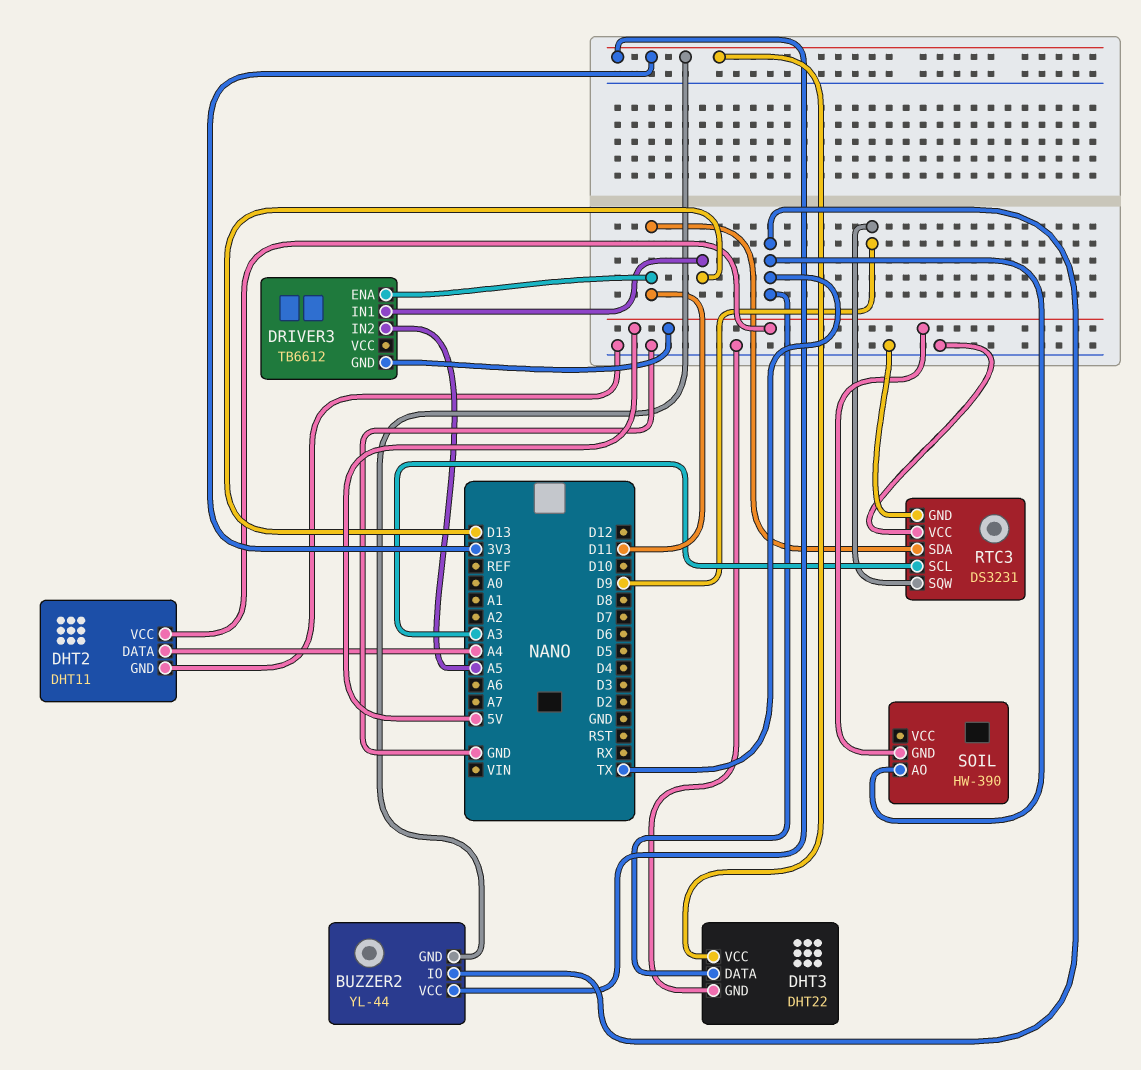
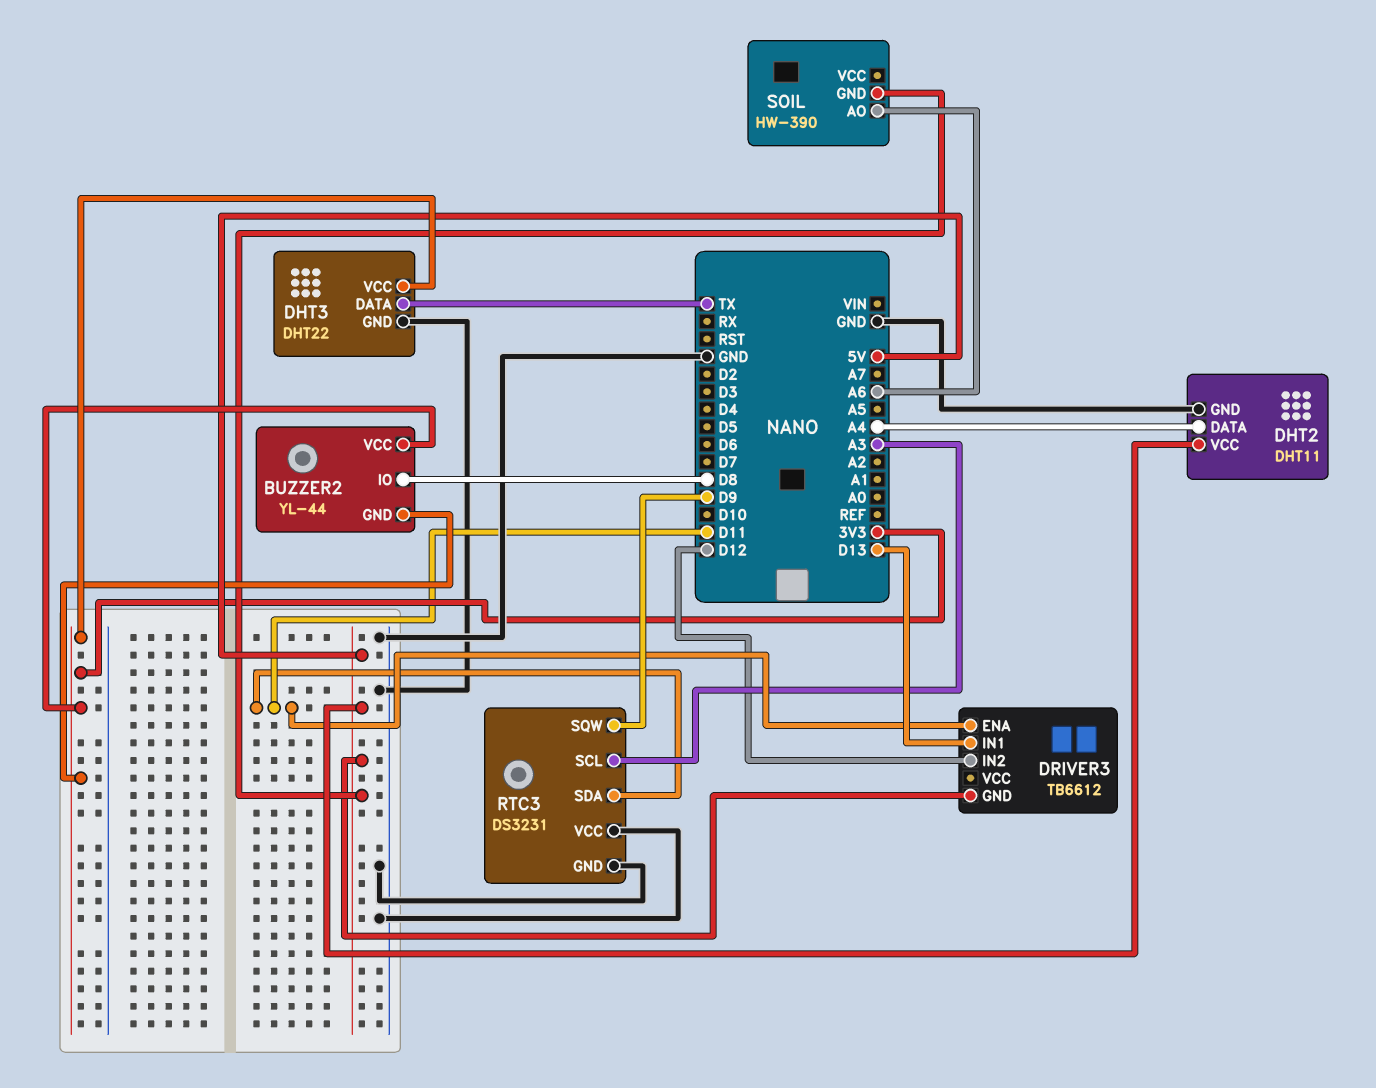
BUZZER2 pin IO: TX -> D8
DRIVER3 pin IN2: A5 -> D12
SOIL pin AO: TX -> A6

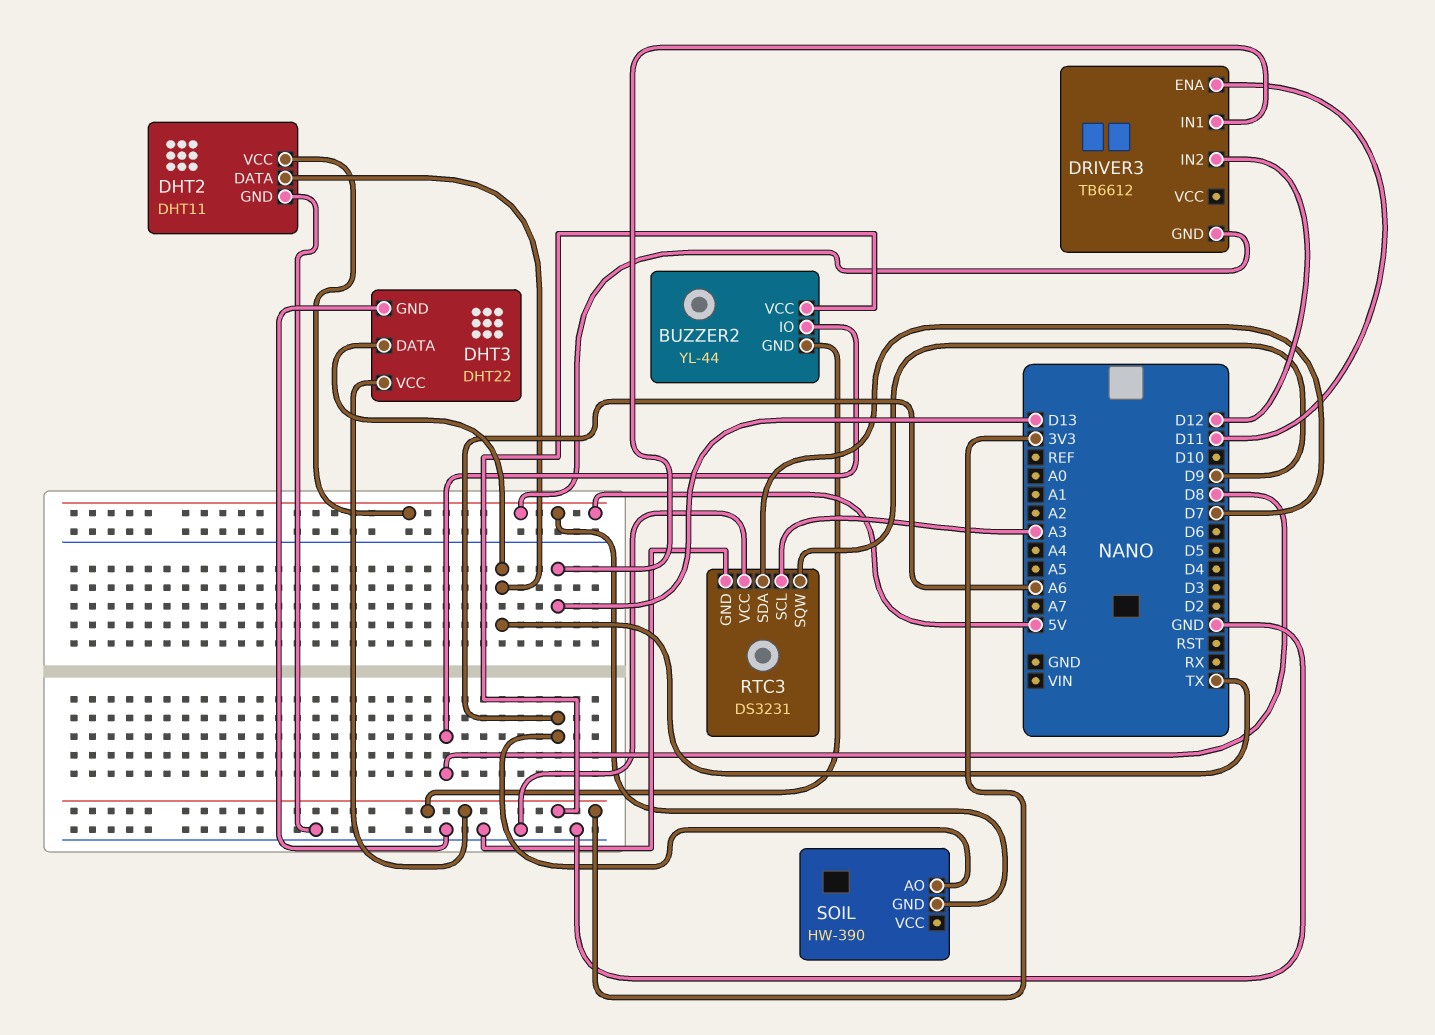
DHT2 pin DATA: A4 -> TX
RTC3 pin SDA: D11 -> D7

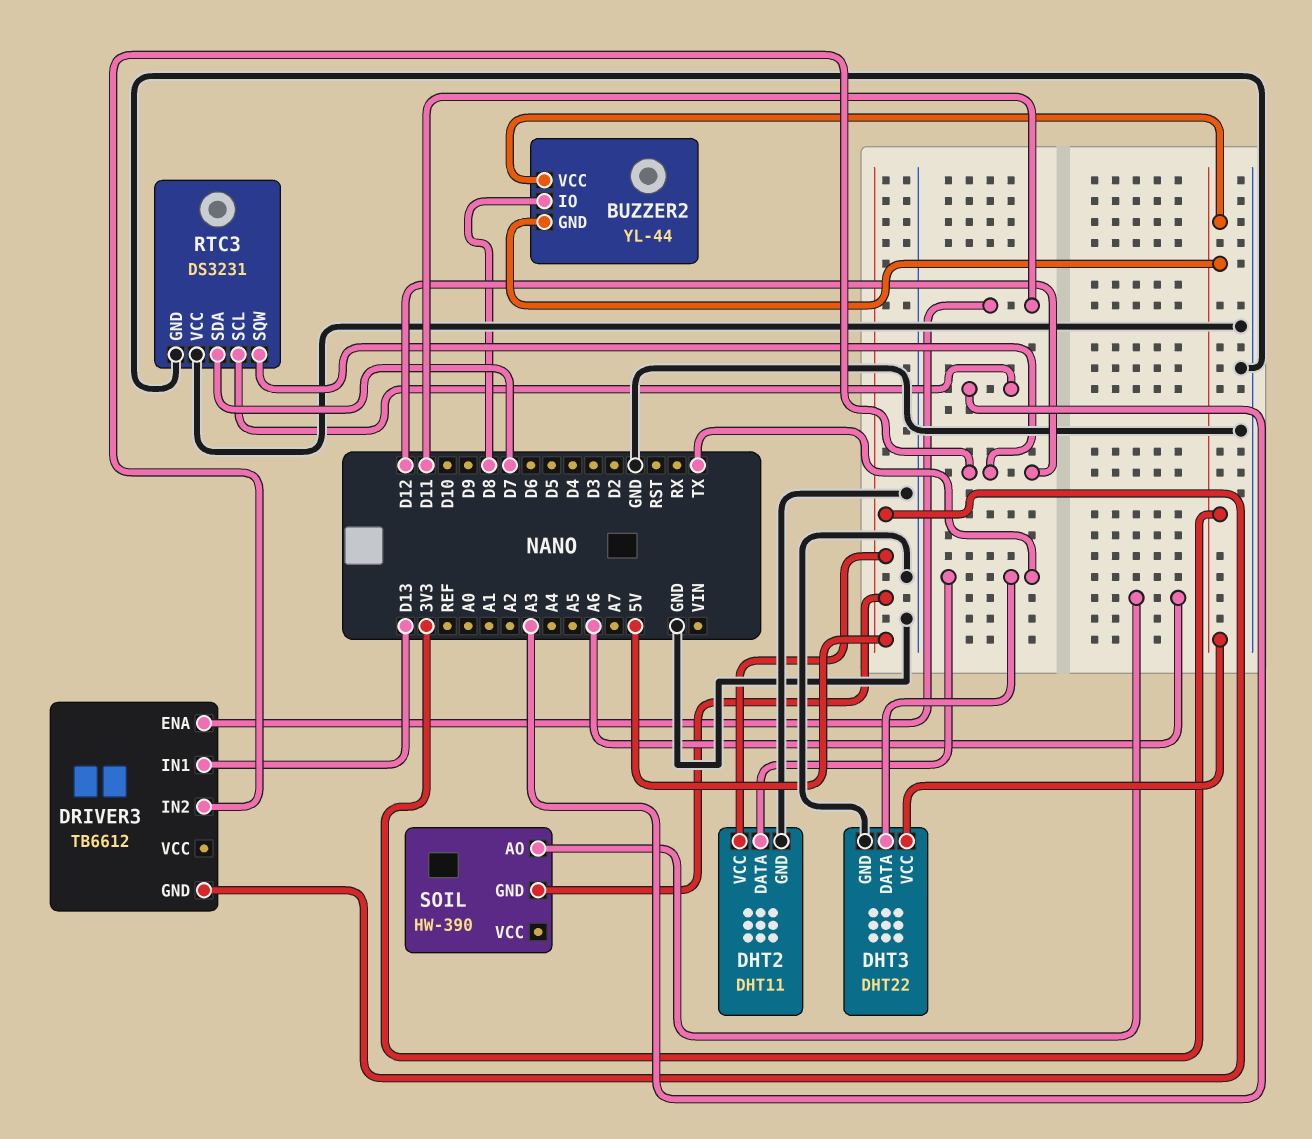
RTC3 pin SQW: D9 -> D12

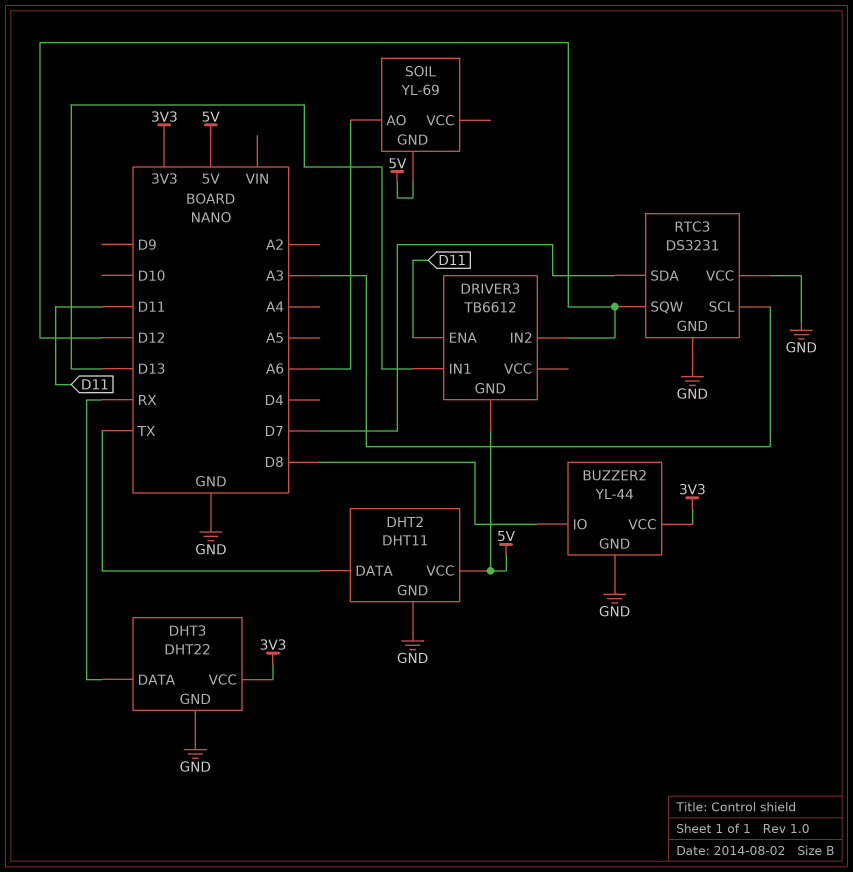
BUZZER2 pin GND: 3V3 -> GND
DHT3 pin DATA: TX -> RX
SOIL: HW-390 -> YL-69

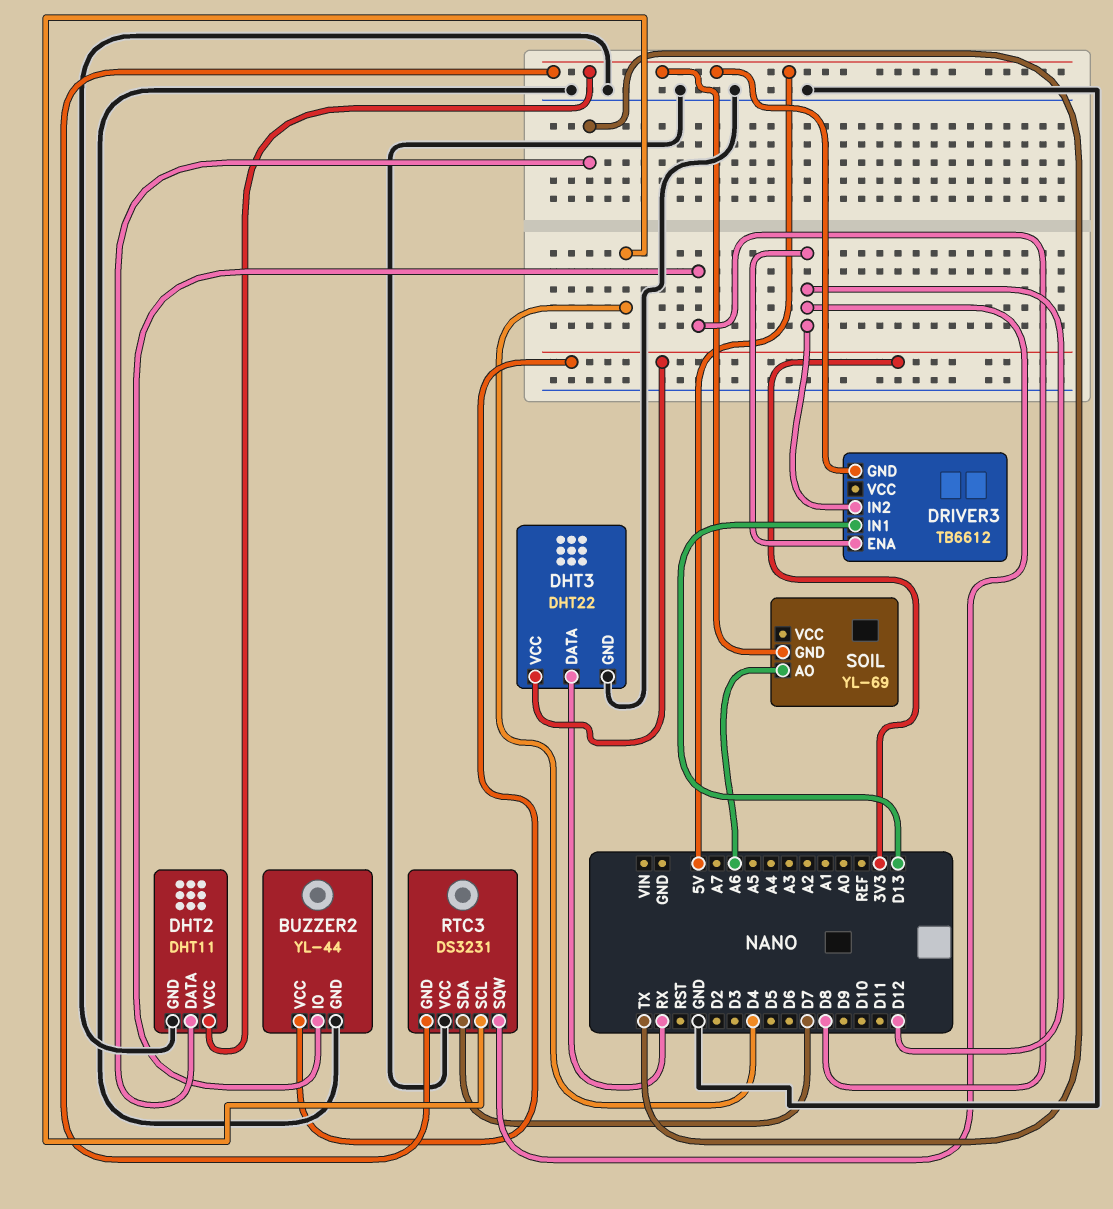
DRIVER3 pin ENA: D11 -> D12
RTC3 pin GND: GND -> 5V
RTC3 pin SCL: A3 -> D4

